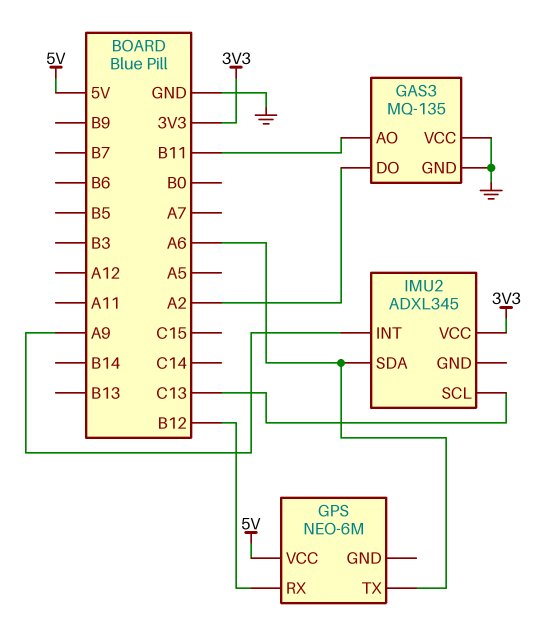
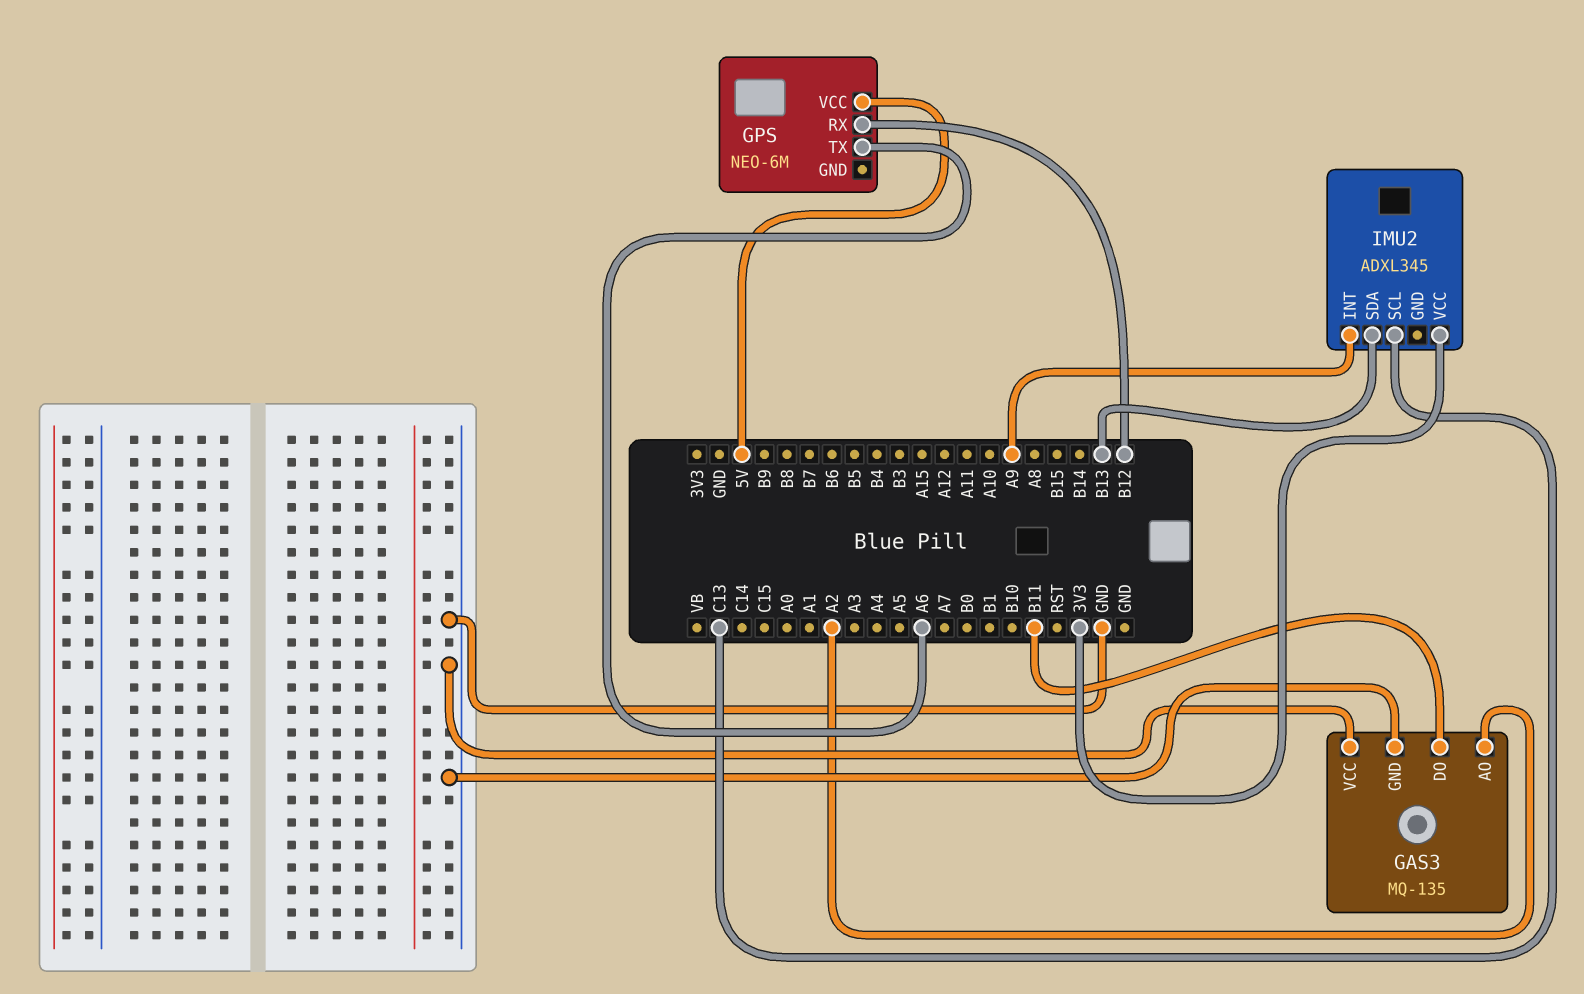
GAS3 pin AO: B11 -> A2
GAS3 pin DO: A2 -> B11
IMU2 pin SDA: A6 -> B13

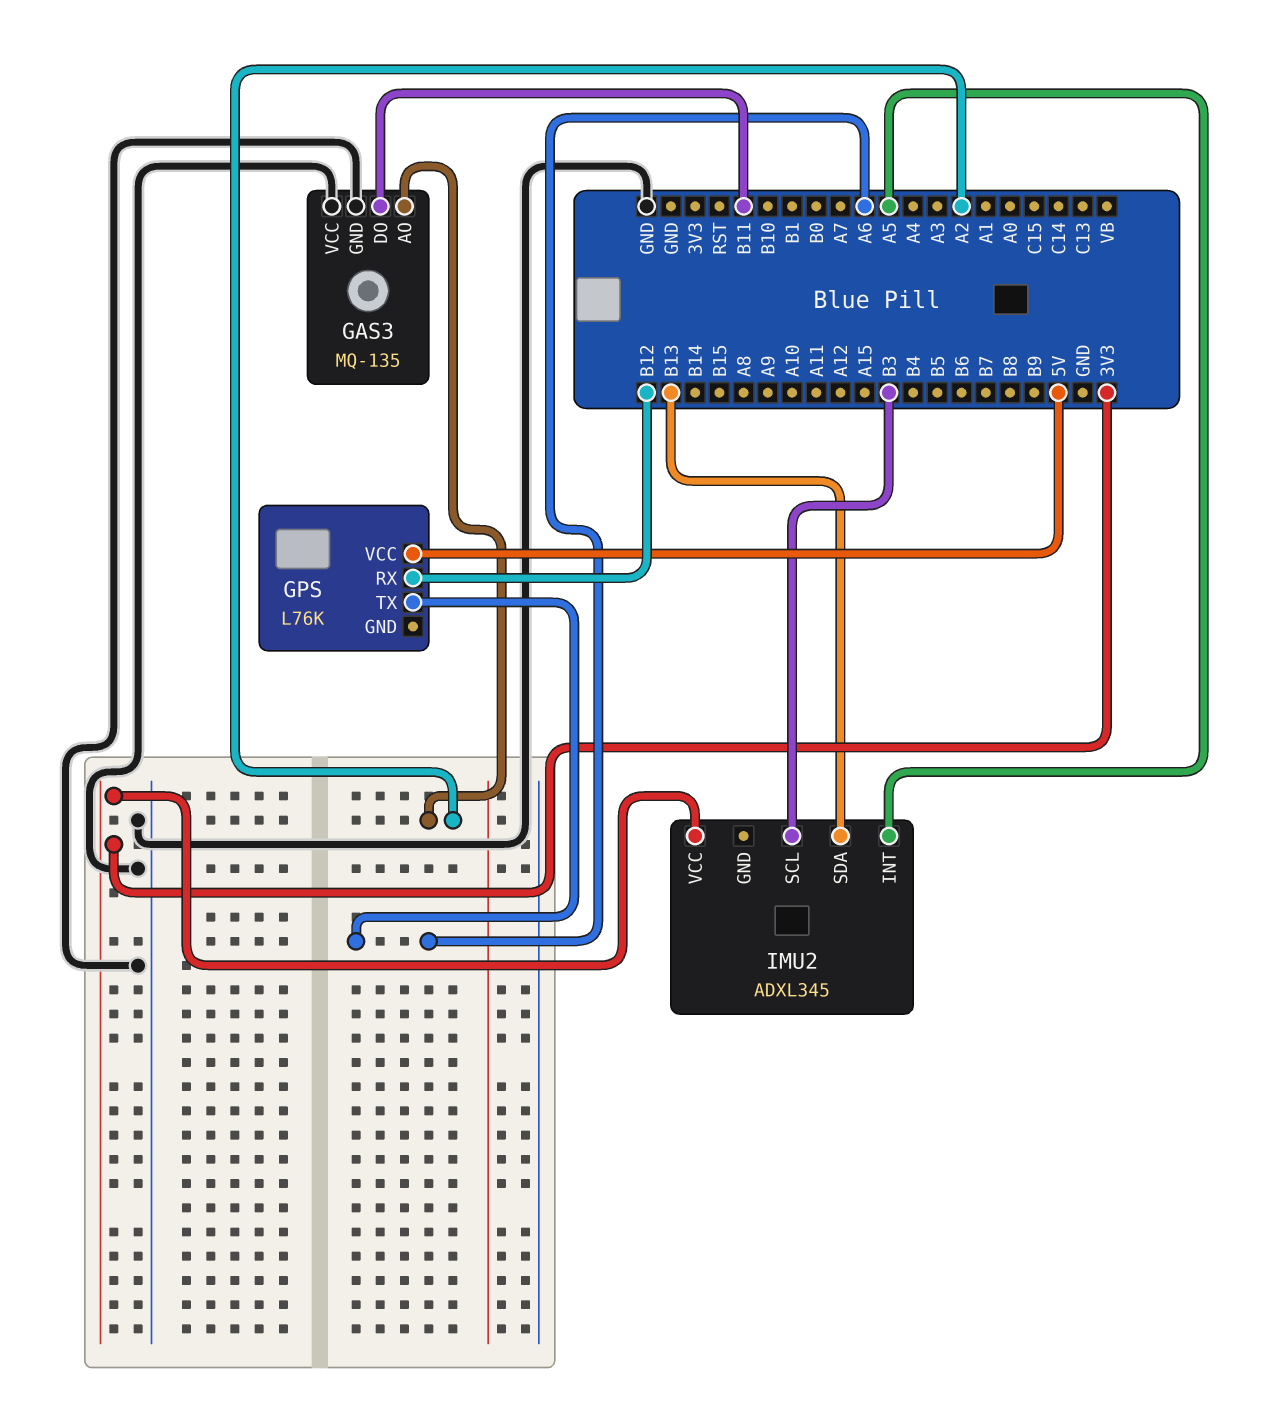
GPS: NEO-6M -> L76K
IMU2 pin INT: A9 -> A5
IMU2 pin SCL: C13 -> B3

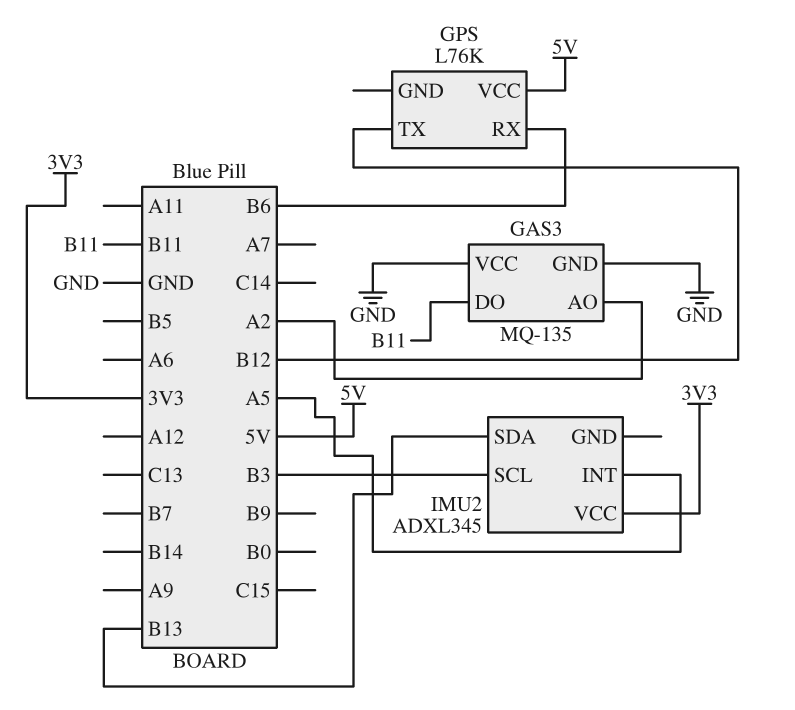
GPS pin RX: B12 -> B6
GPS pin TX: A6 -> B12

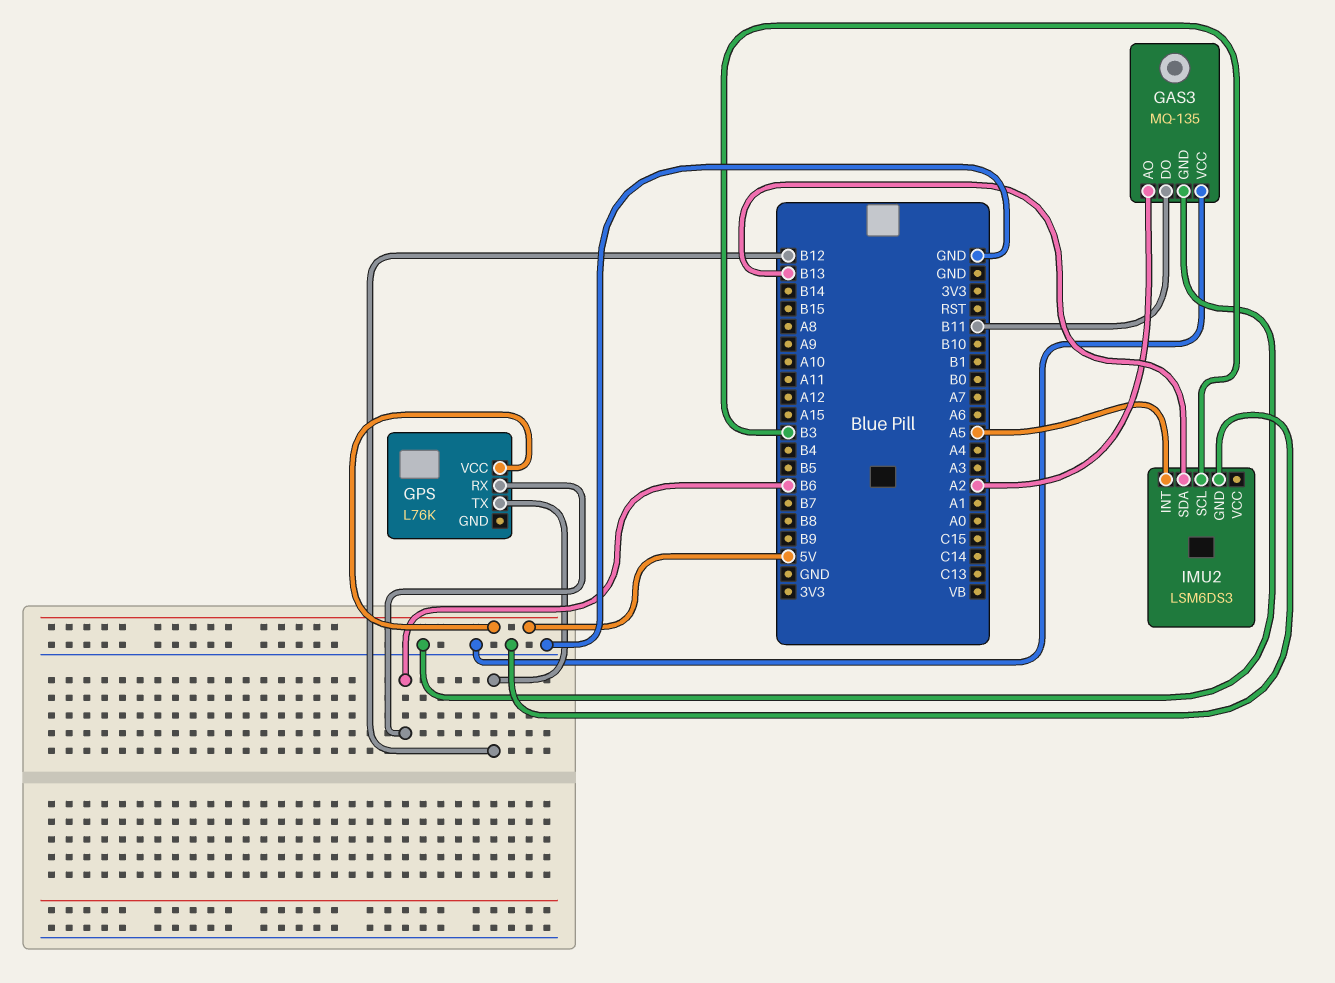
IMU2: ADXL345 -> LSM6DS3
IMU2 pin GND: none -> GND
IMU2 pin VCC: 3V3 -> none

